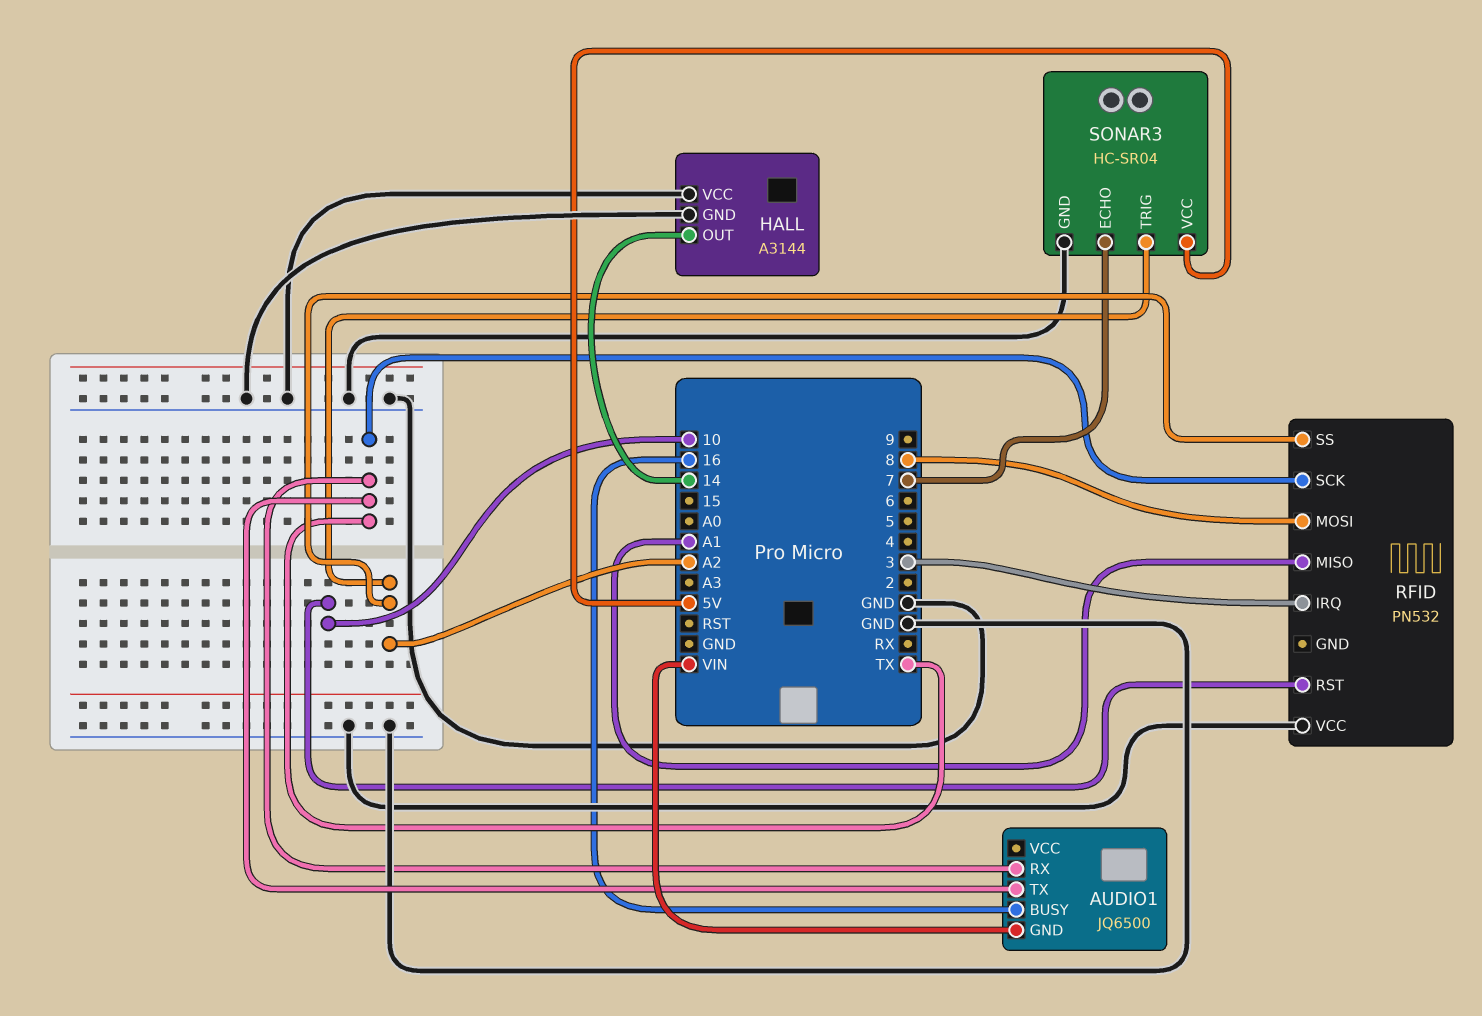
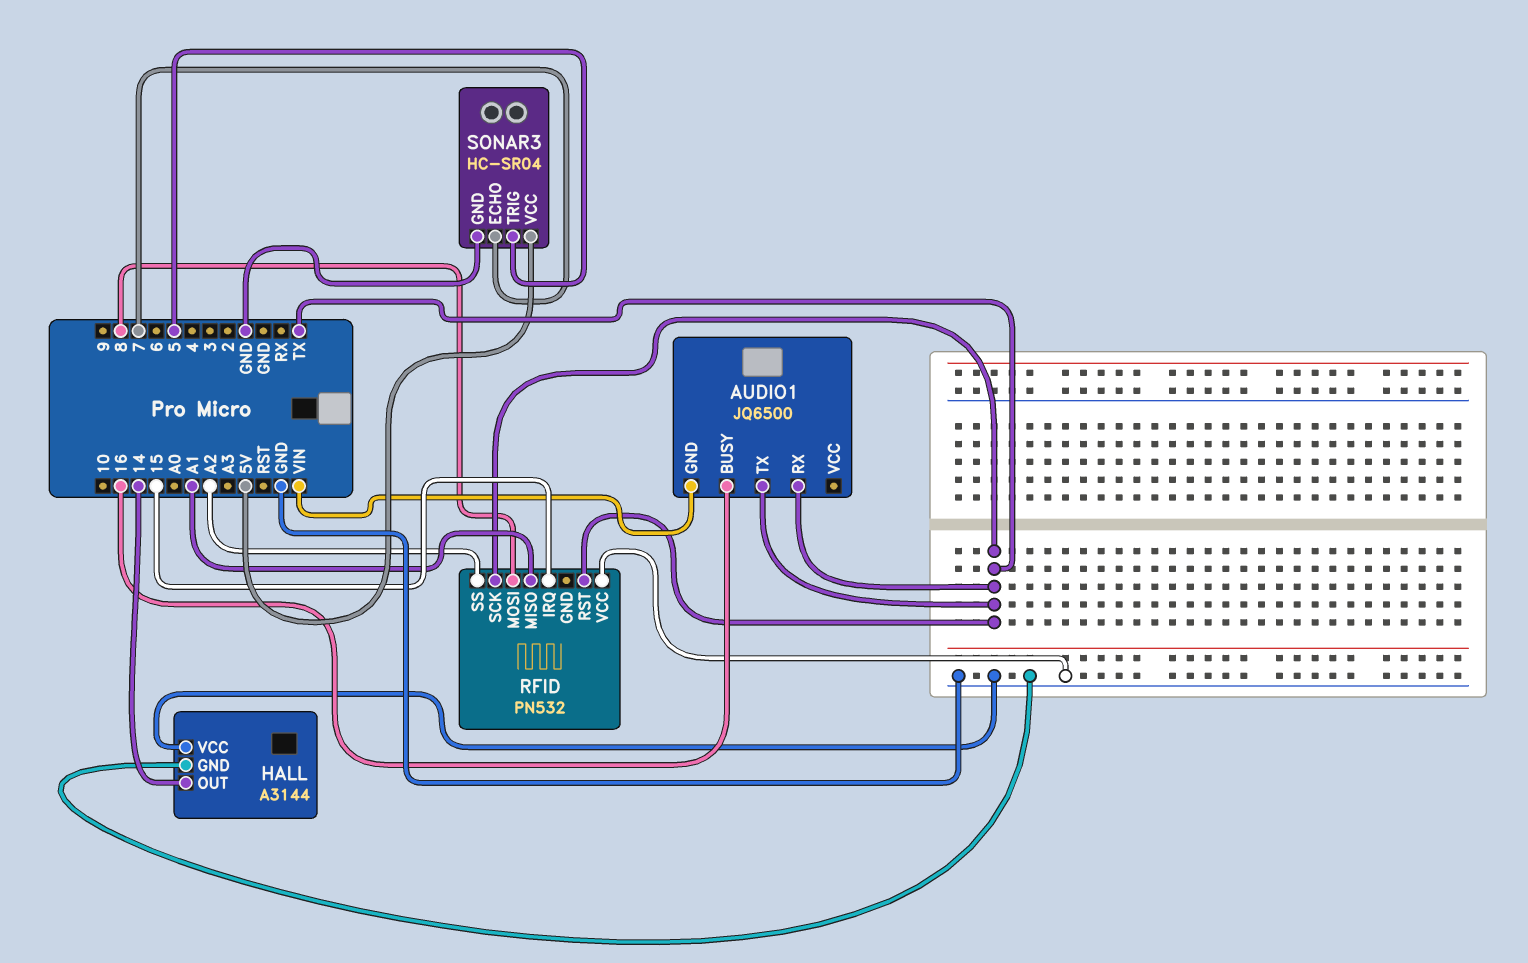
RFID pin IRQ: 3 -> 15
RFID pin RST: 10 -> TX
SONAR3 pin TRIG: A2 -> 5

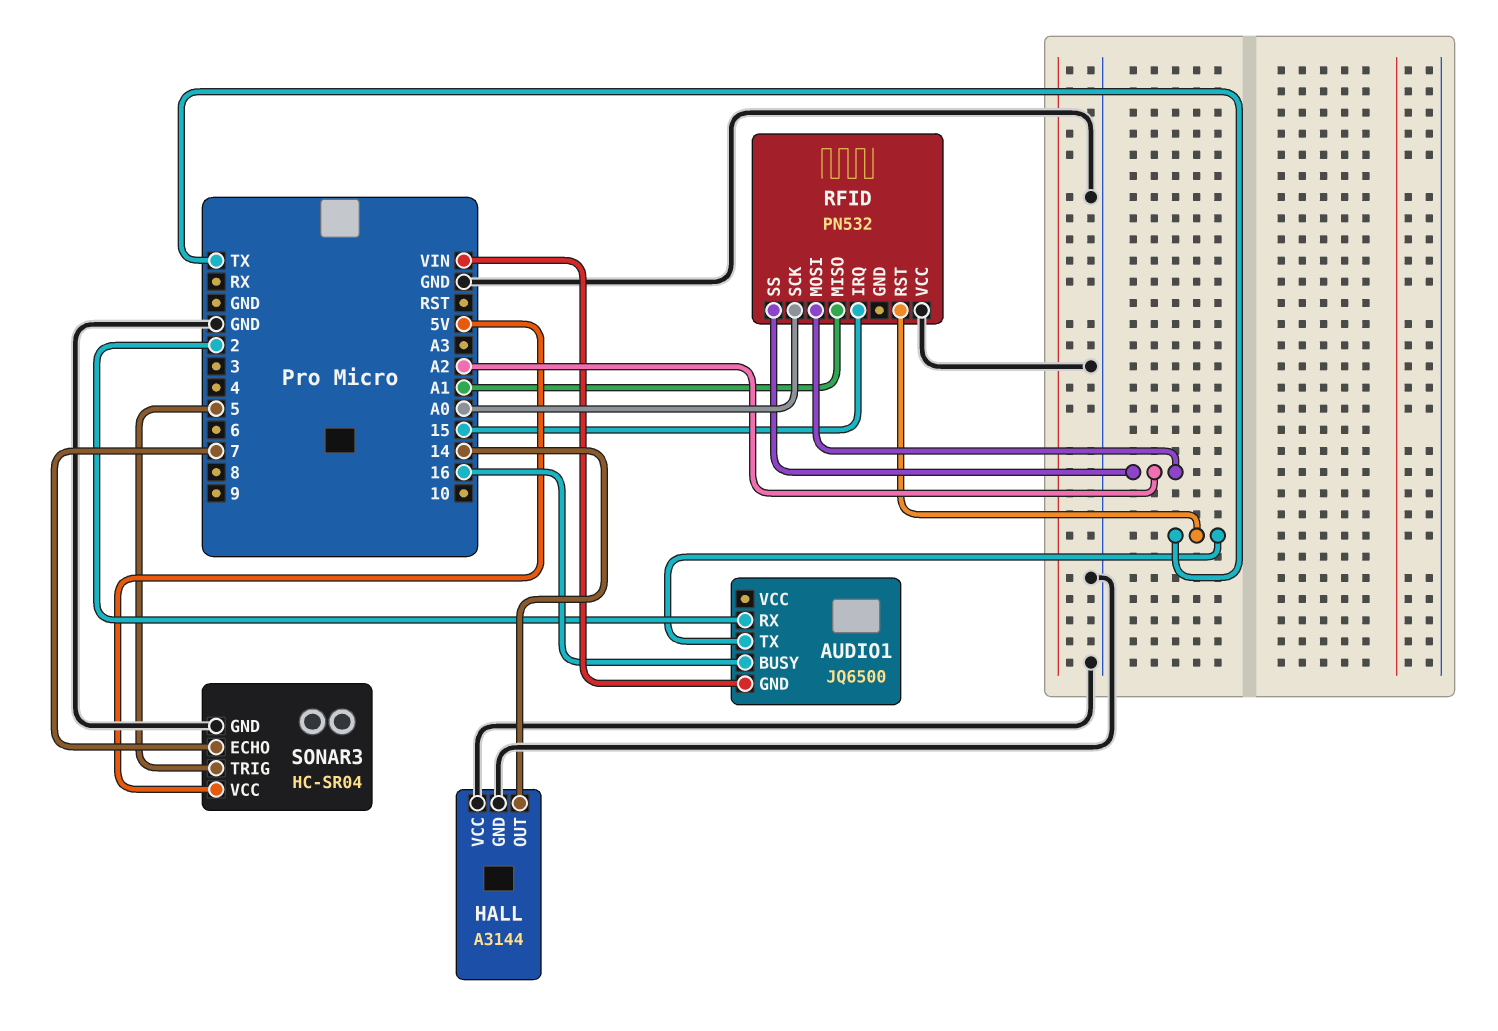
AUDIO1 pin RX: TX -> 2
RFID pin MOSI: 8 -> A2
RFID pin SCK: TX -> A0

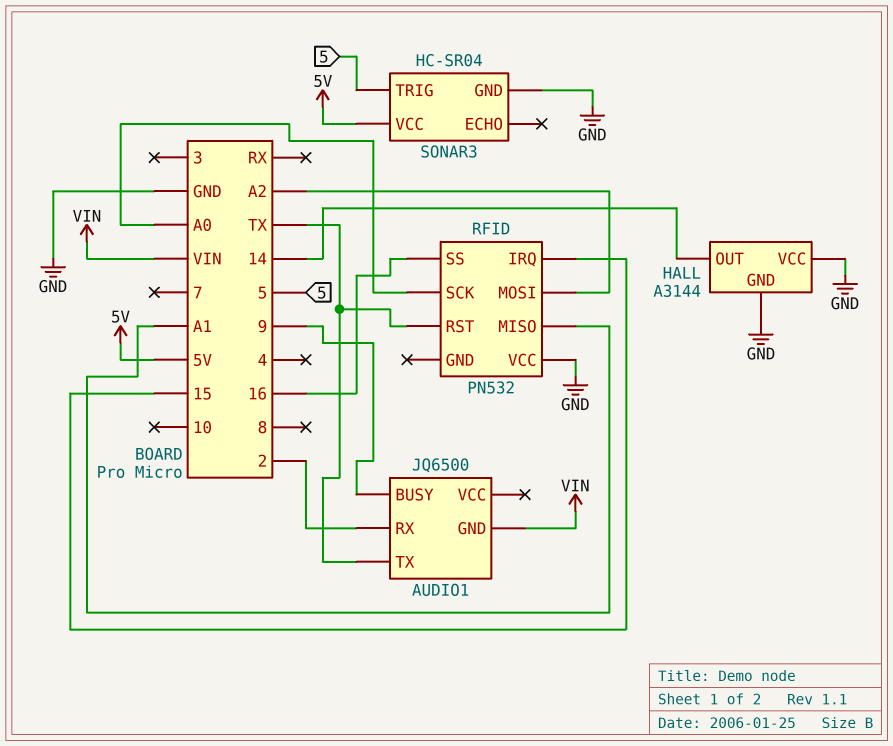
AUDIO1 pin BUSY: 16 -> 9
RFID pin SS: A2 -> 16
SONAR3 pin ECHO: 7 -> none

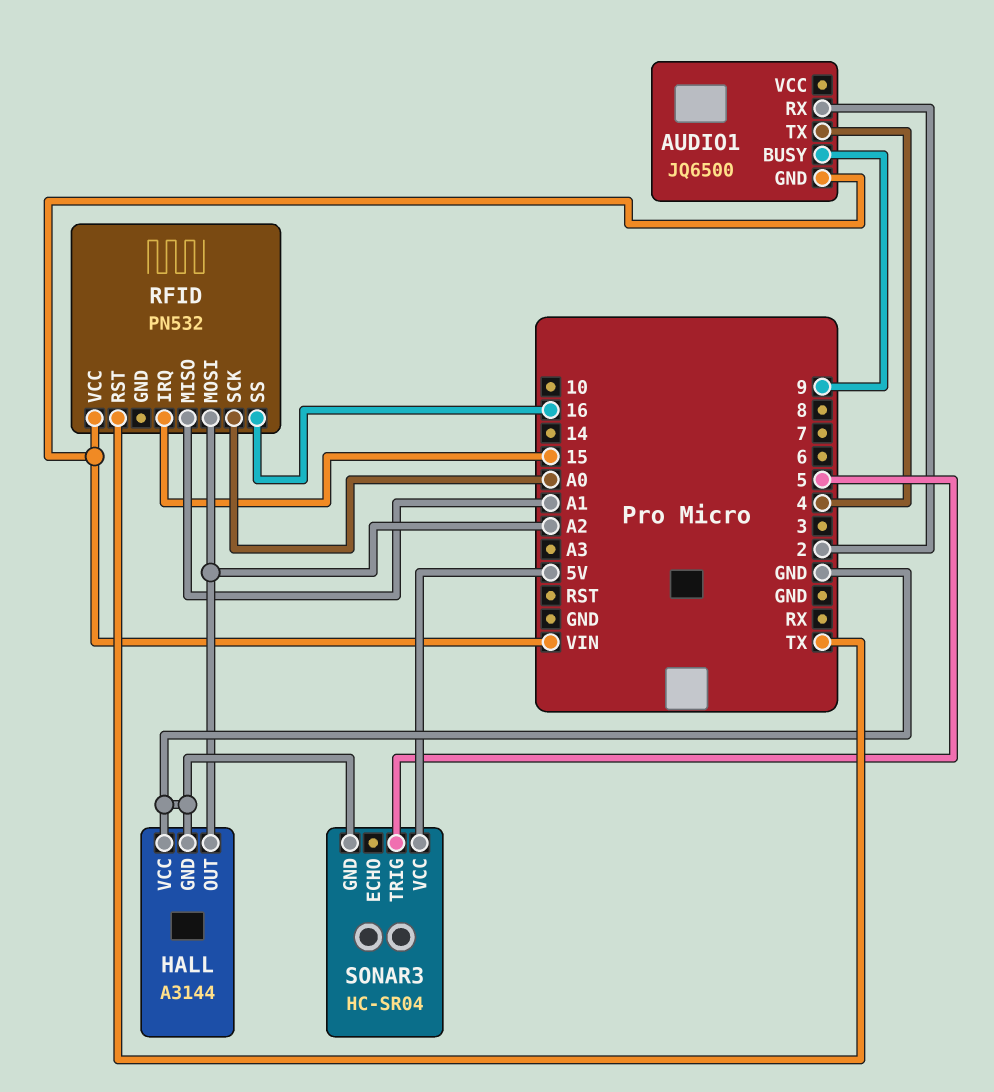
AUDIO1 pin TX: TX -> 4
HALL pin OUT: 14 -> A2
RFID pin VCC: GND -> VIN

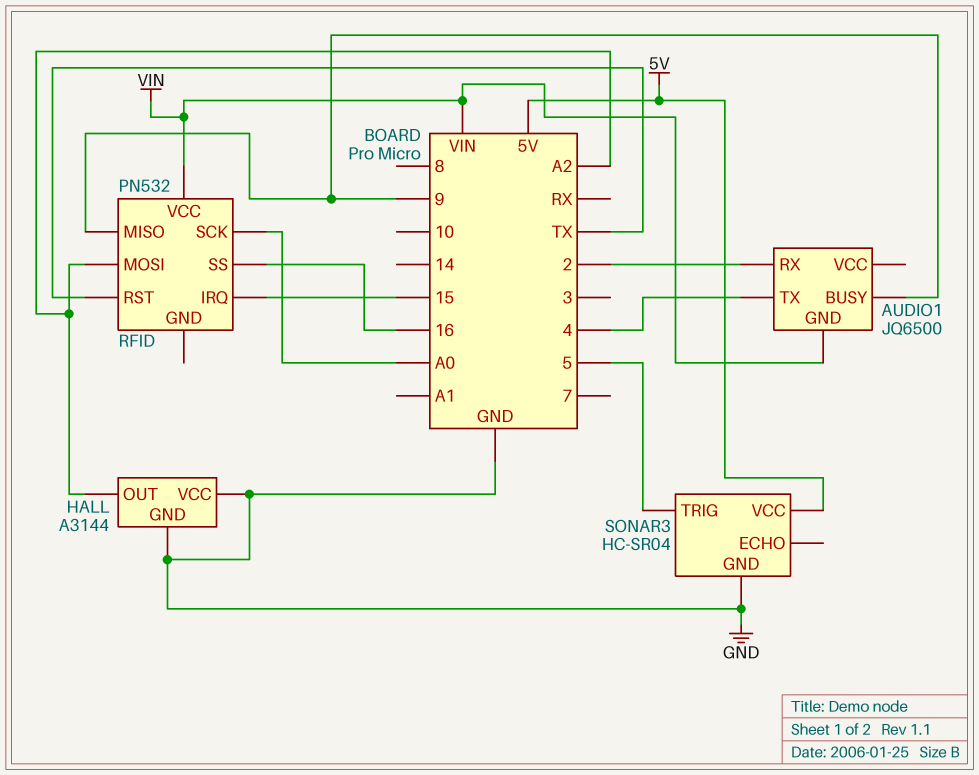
RFID pin MISO: A1 -> 9

